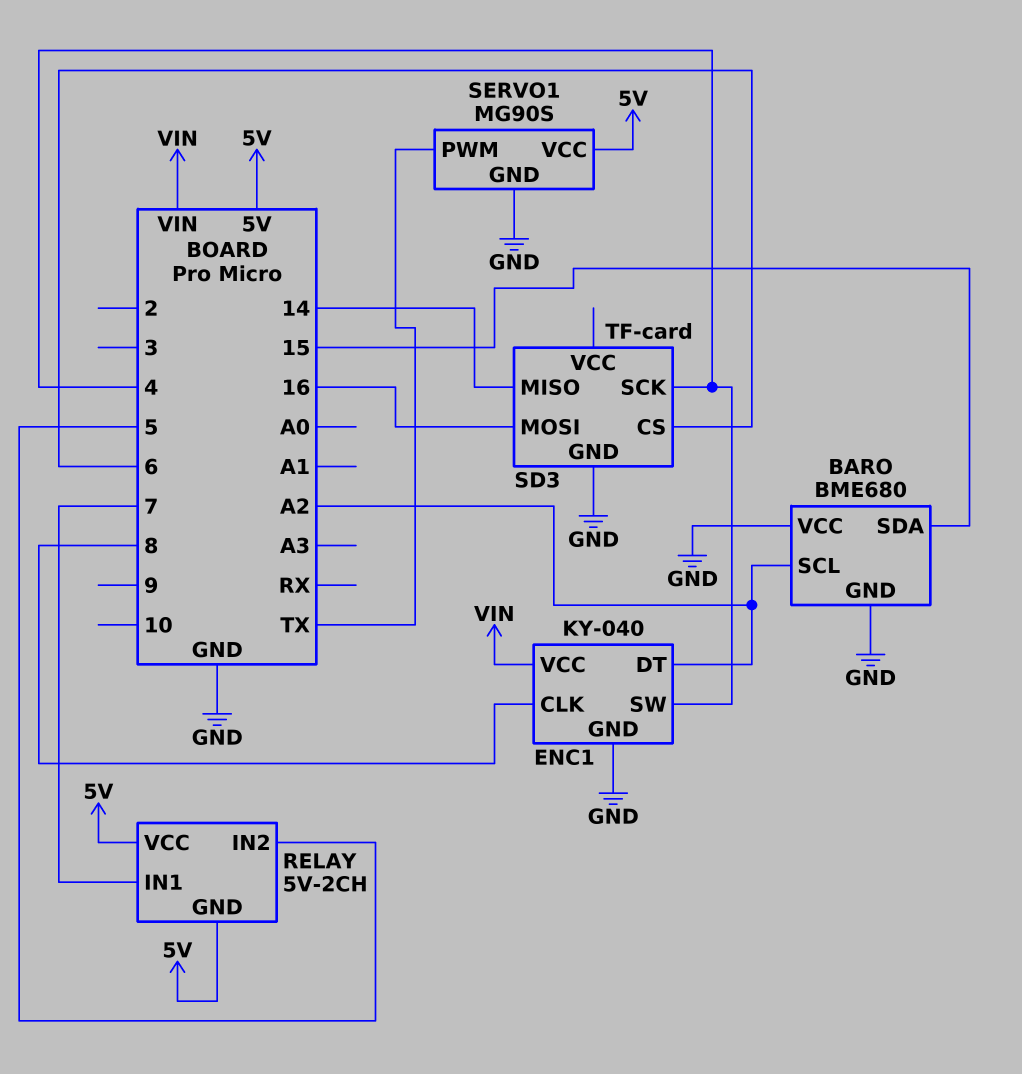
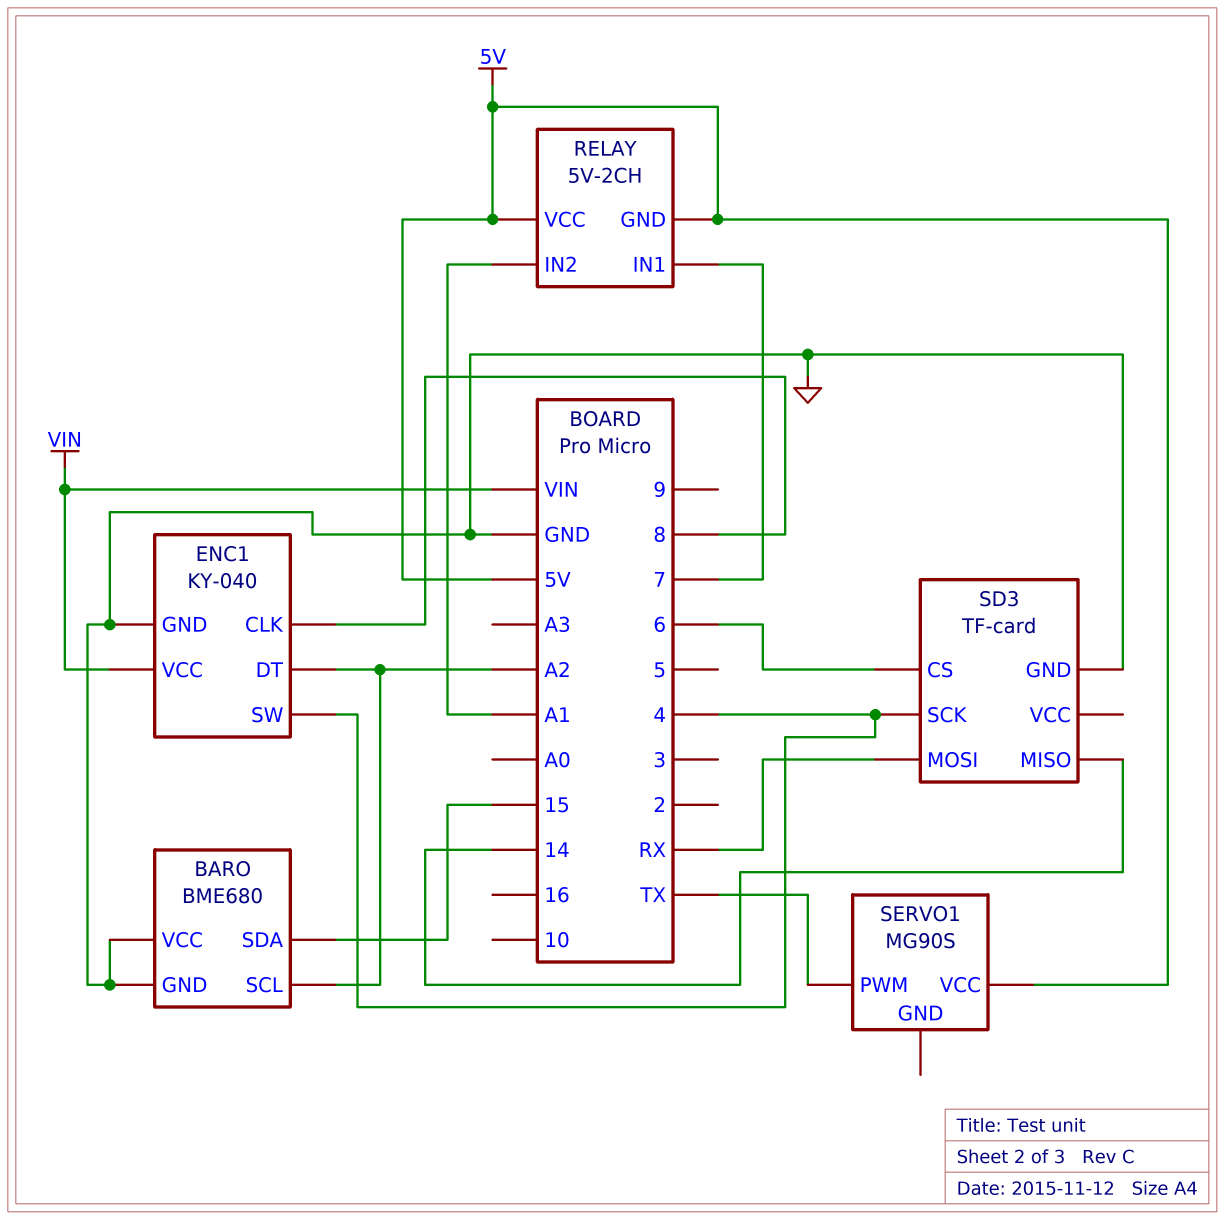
RELAY pin IN2: 5 -> A1
SD3 pin MOSI: 16 -> RX
SERVO1 pin GND: GND -> none

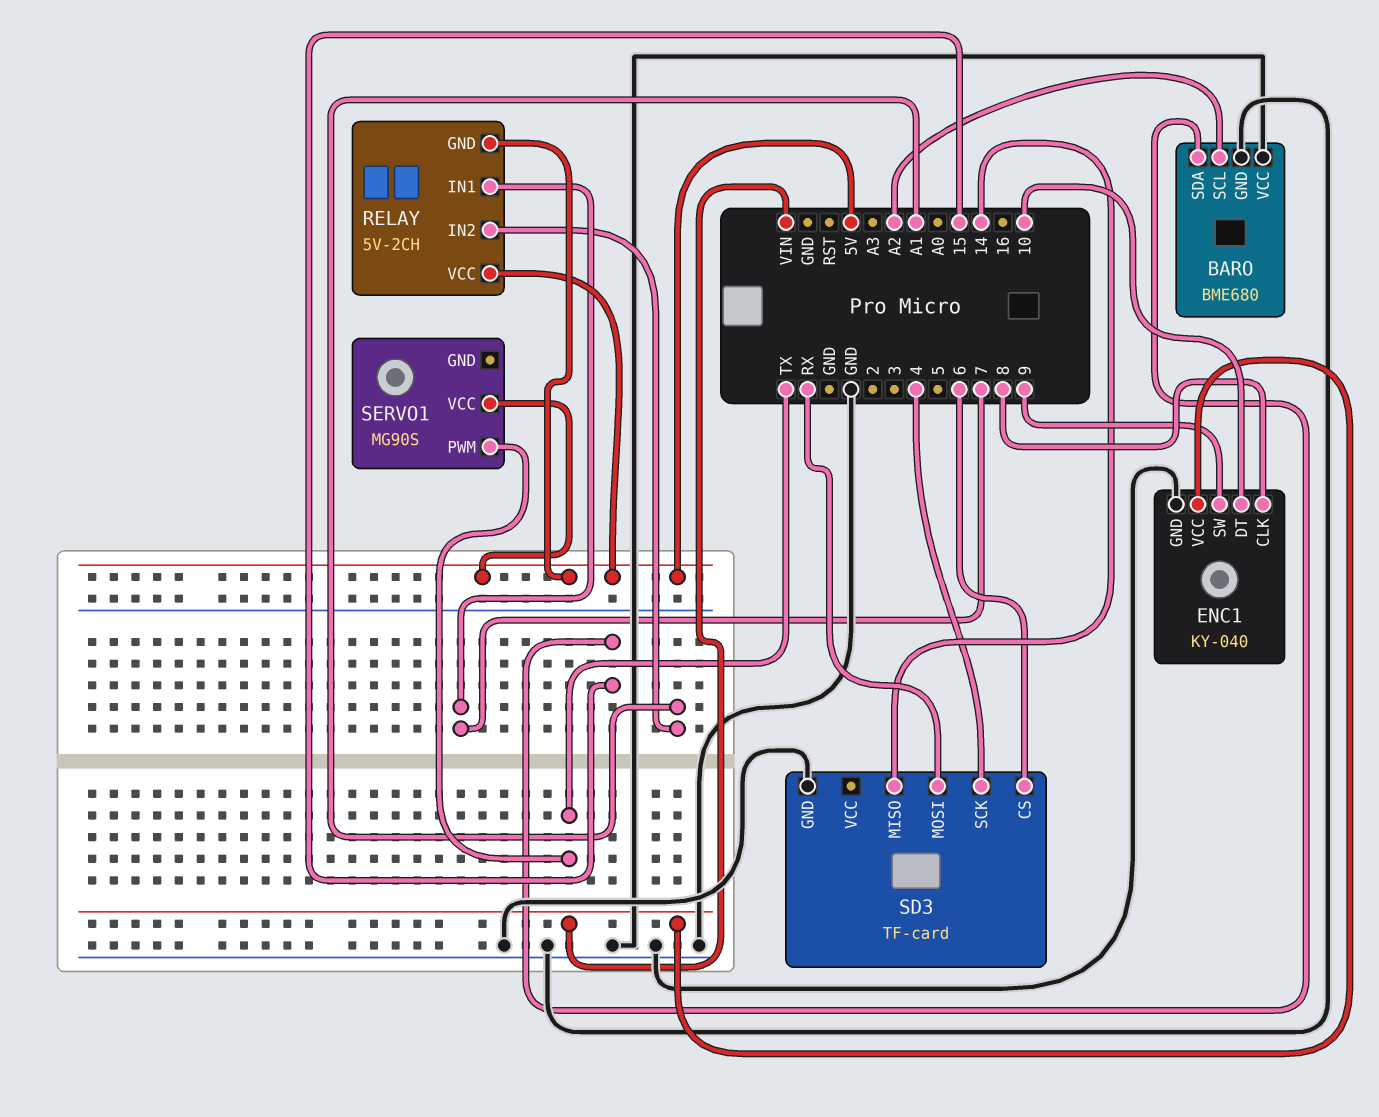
ENC1 pin DT: A2 -> 10
ENC1 pin SW: 4 -> 9

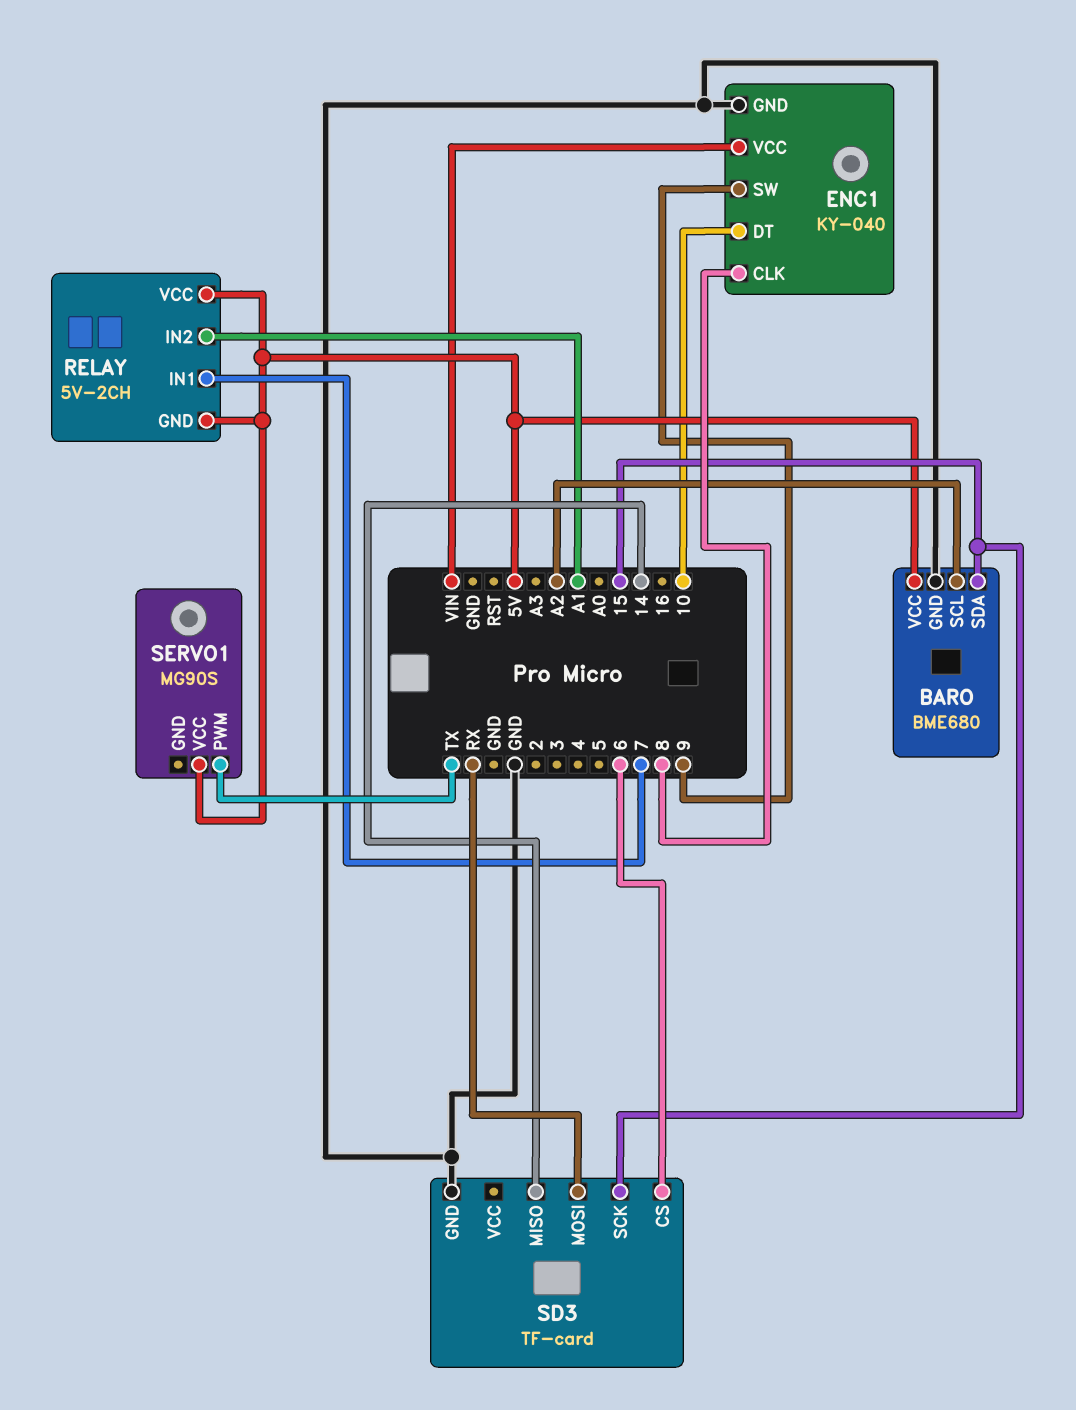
BARO pin VCC: GND -> 5V
SD3 pin SCK: 4 -> 15

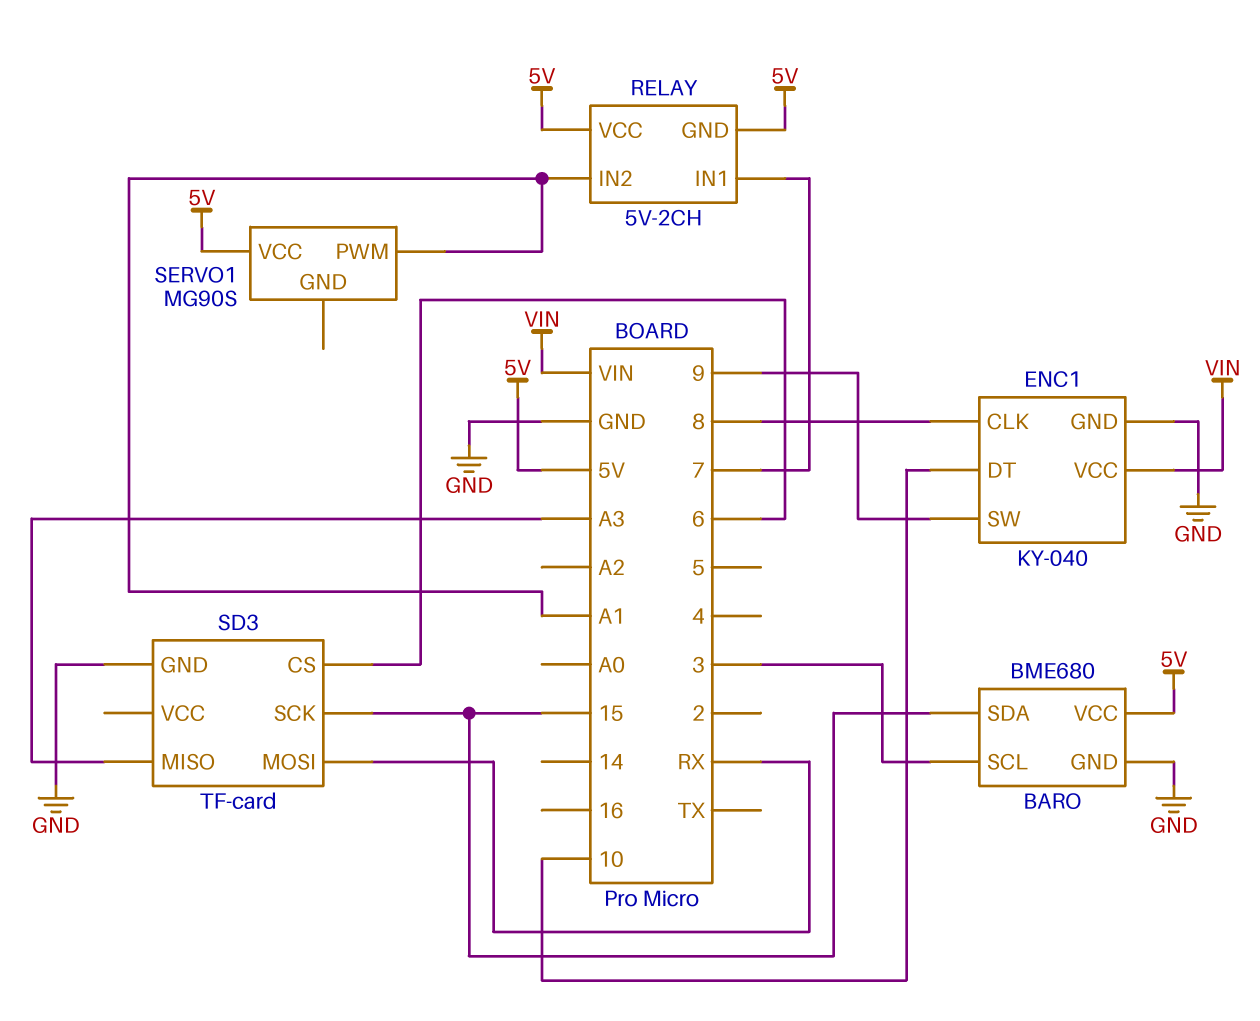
BARO pin SCL: A2 -> 3
SD3 pin MISO: 14 -> A3
SERVO1 pin PWM: TX -> A1

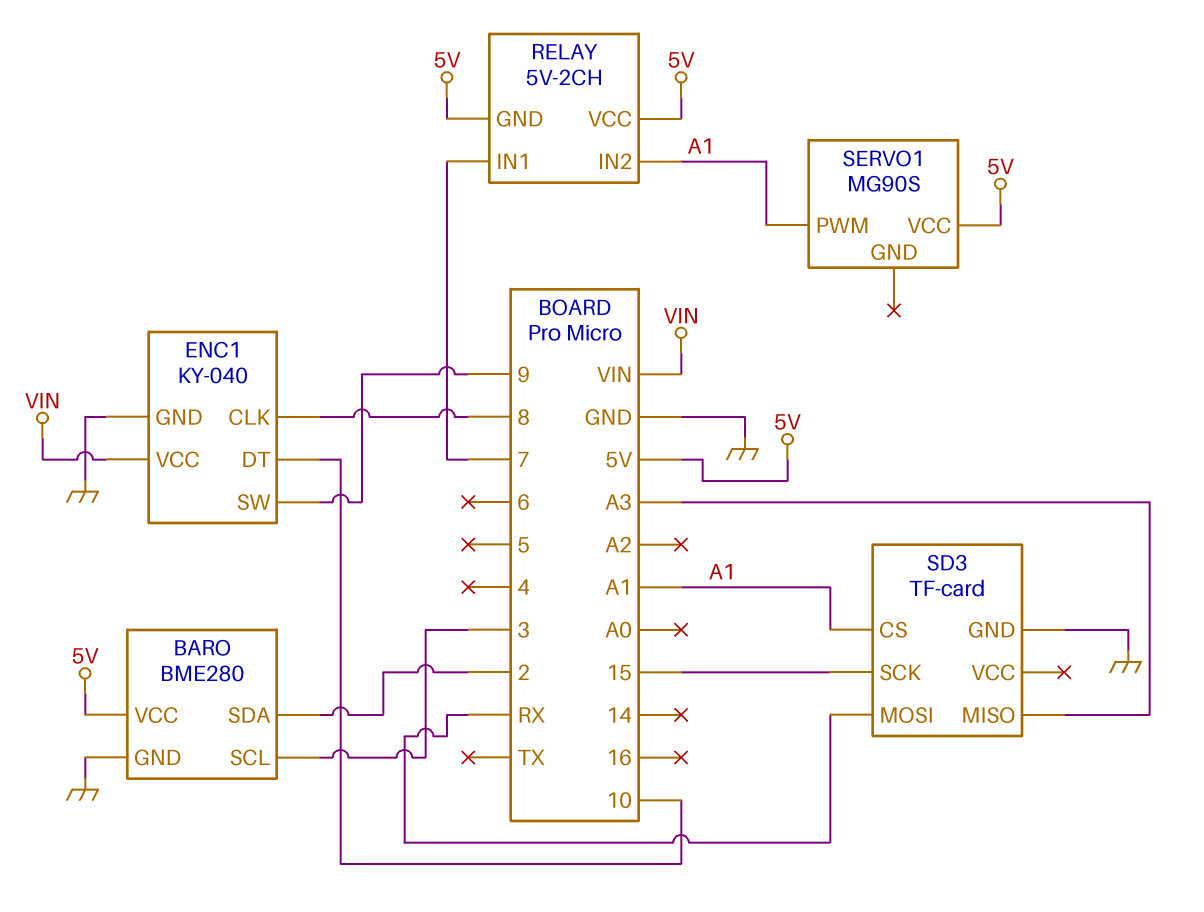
BARO: BME680 -> BME280
BARO pin SDA: 15 -> 2
SD3 pin CS: 6 -> A1

